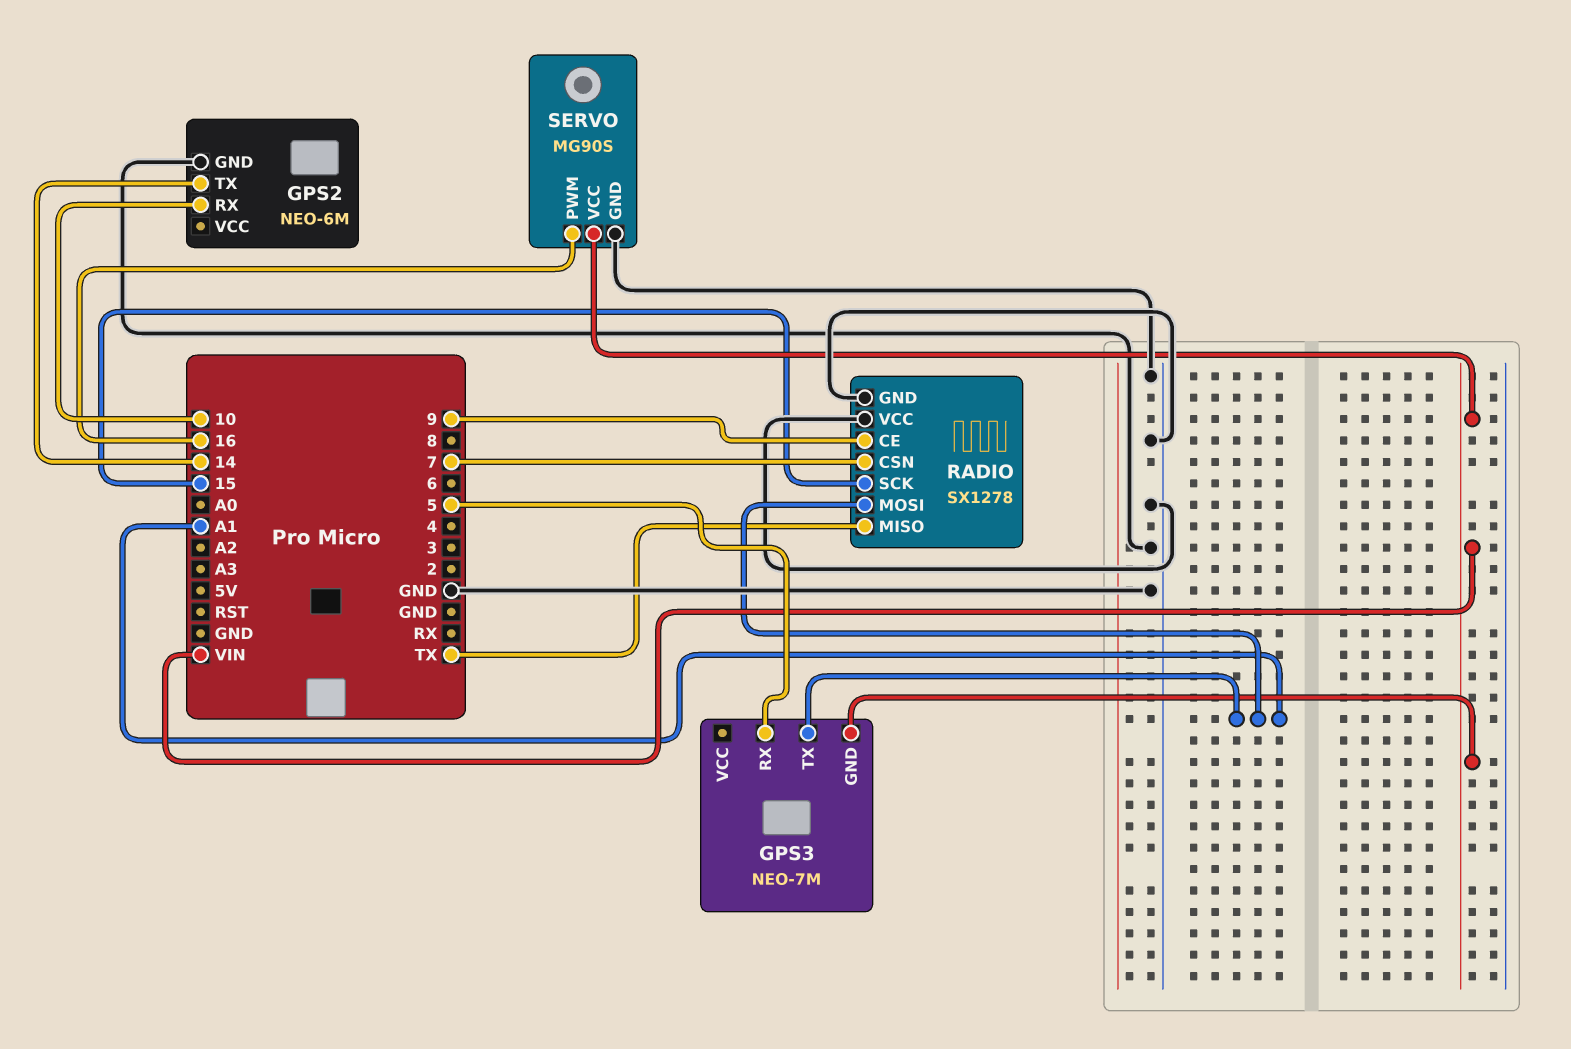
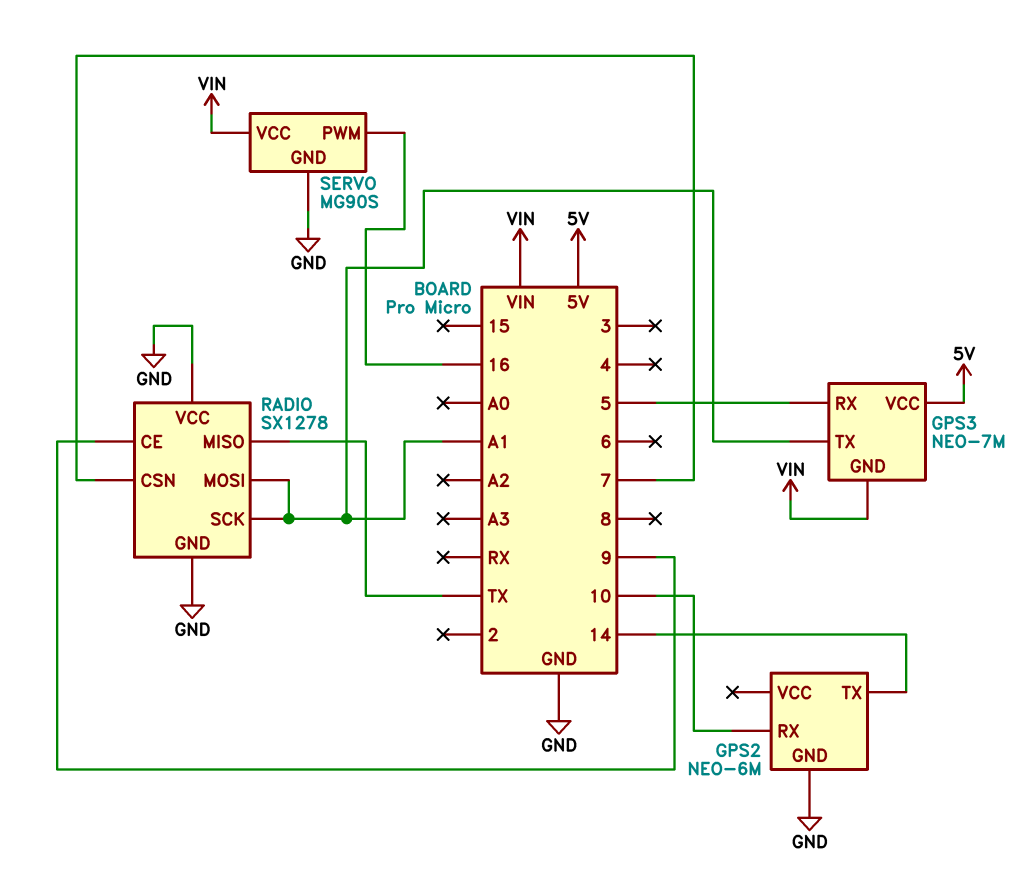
GPS3 pin VCC: none -> 5V
RADIO pin SCK: 15 -> A1

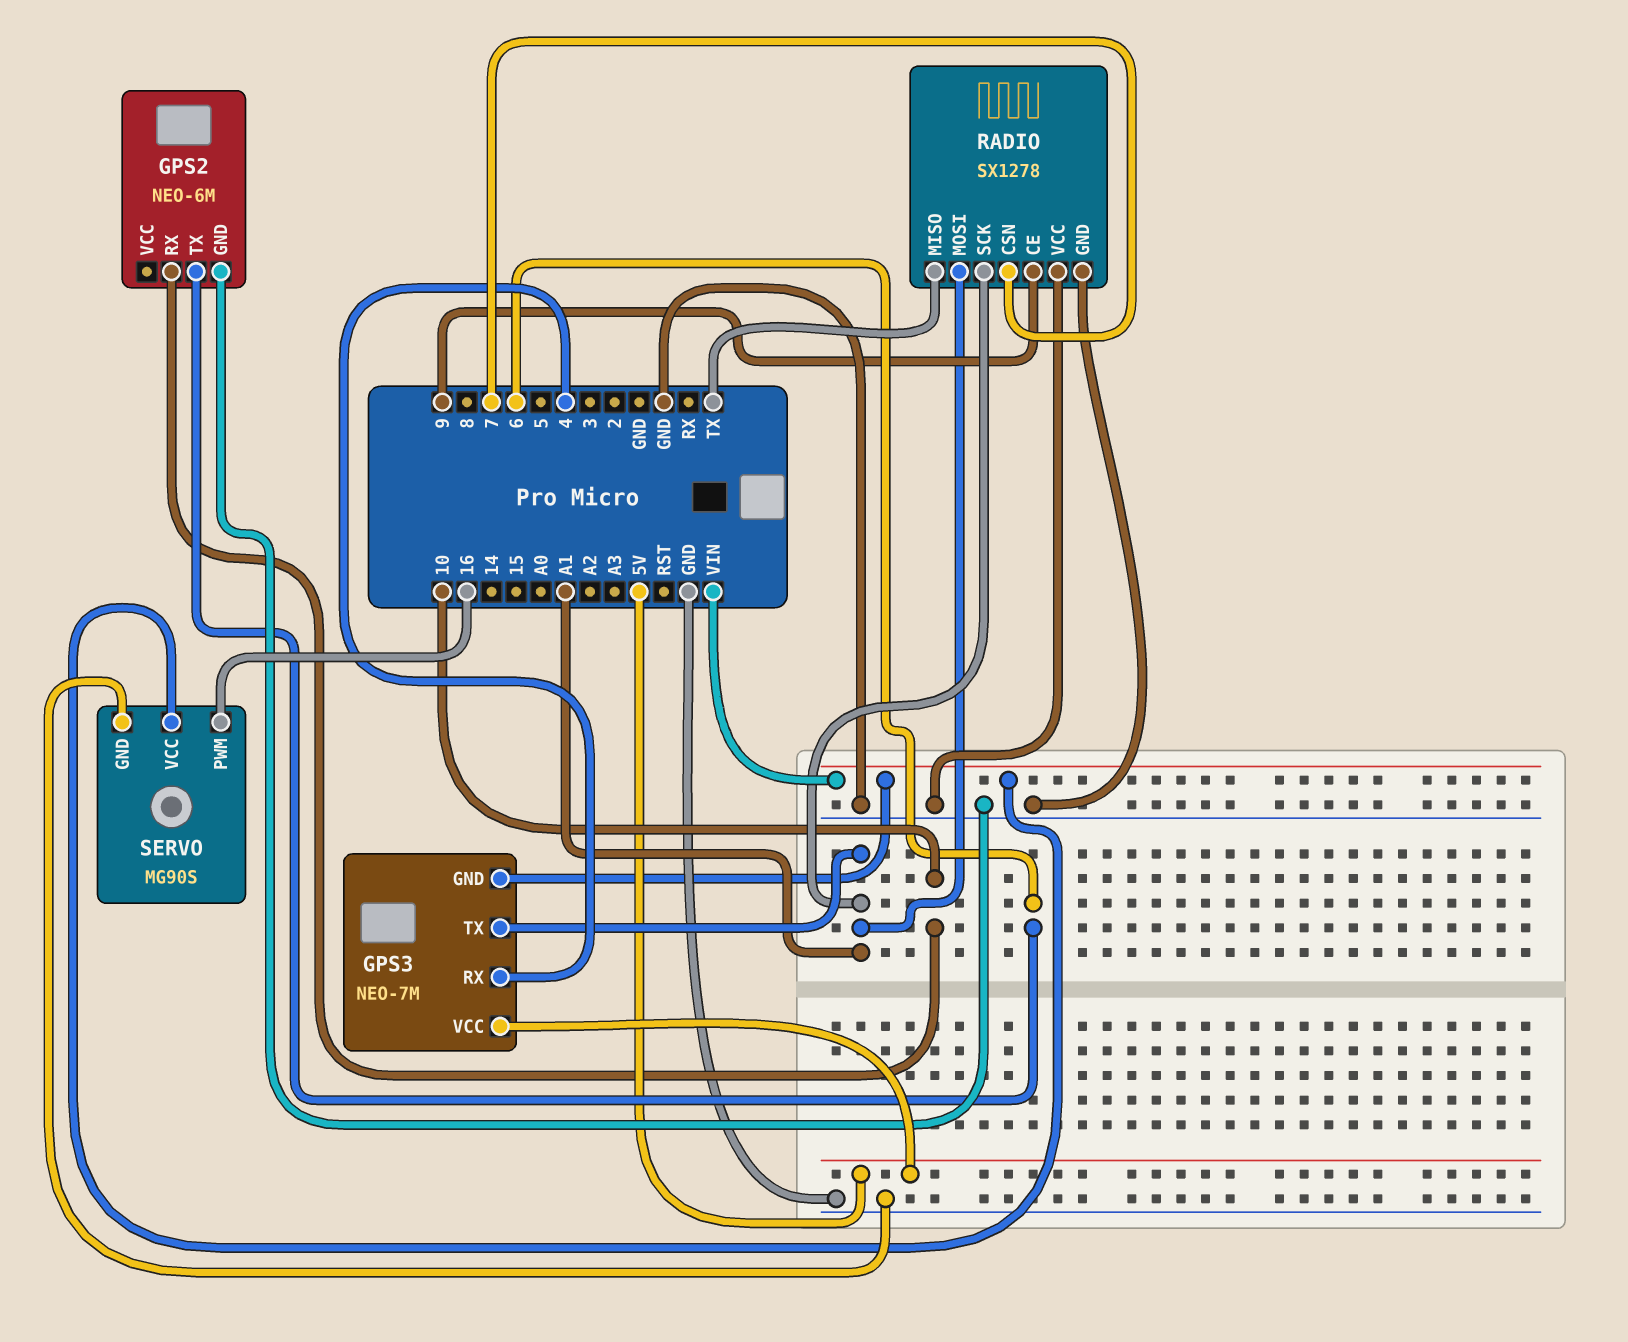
GPS2 pin TX: 14 -> 6
GPS3 pin RX: 5 -> 4

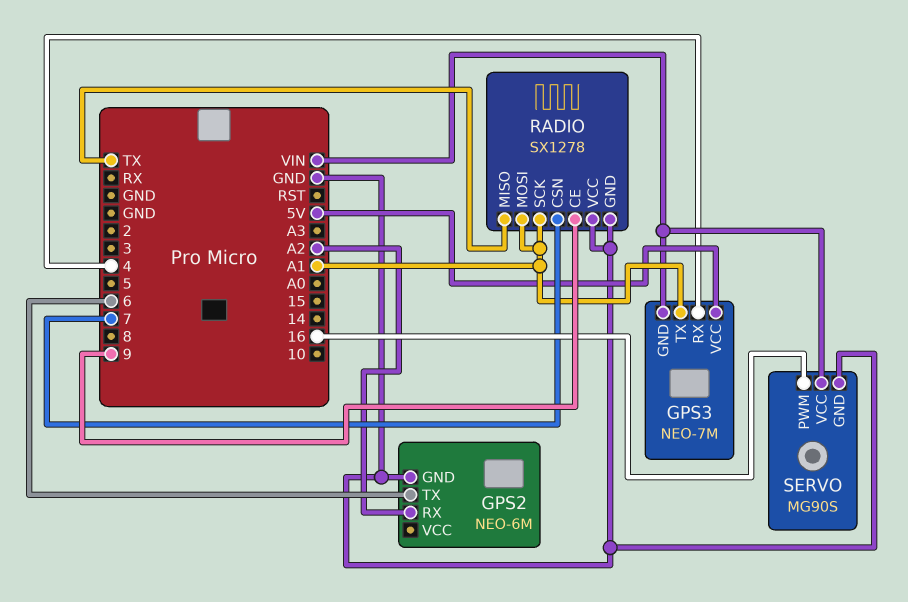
GPS2 pin RX: 10 -> A2

